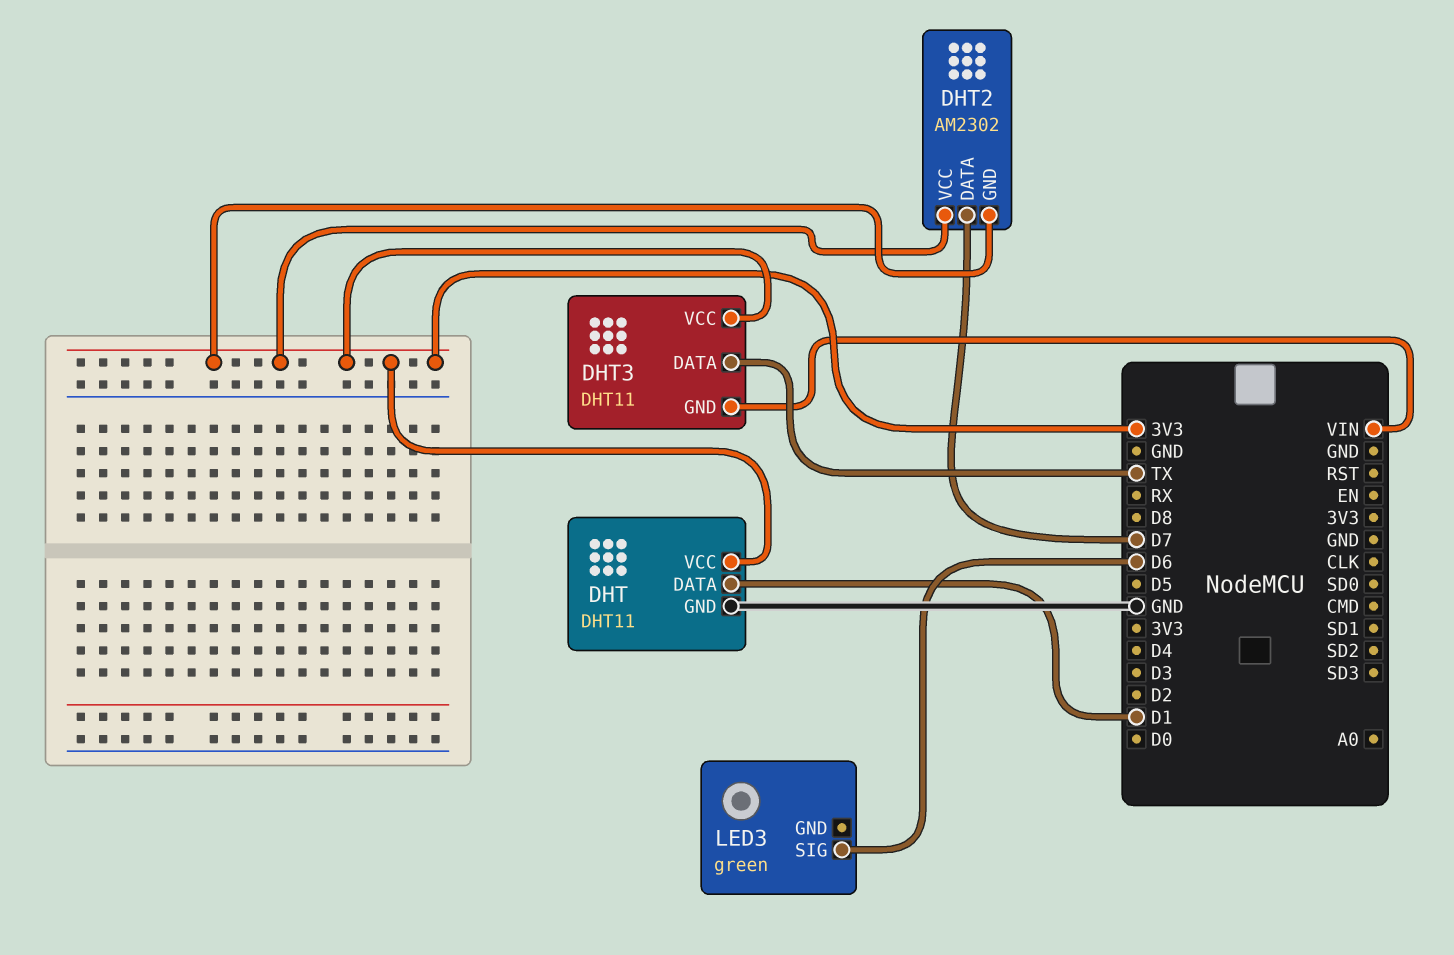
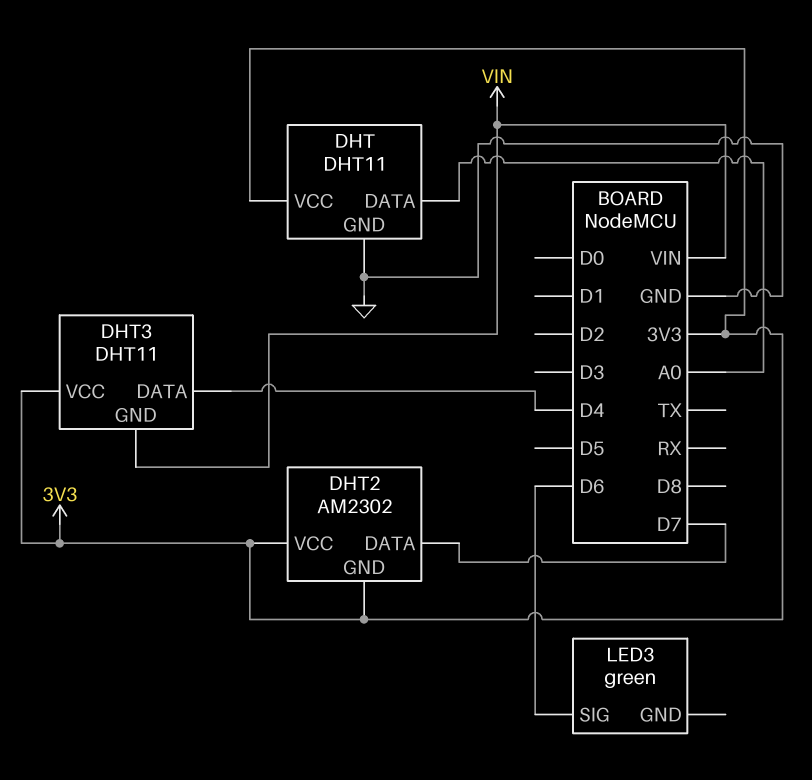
DHT pin DATA: D1 -> A0
DHT3 pin DATA: TX -> D4

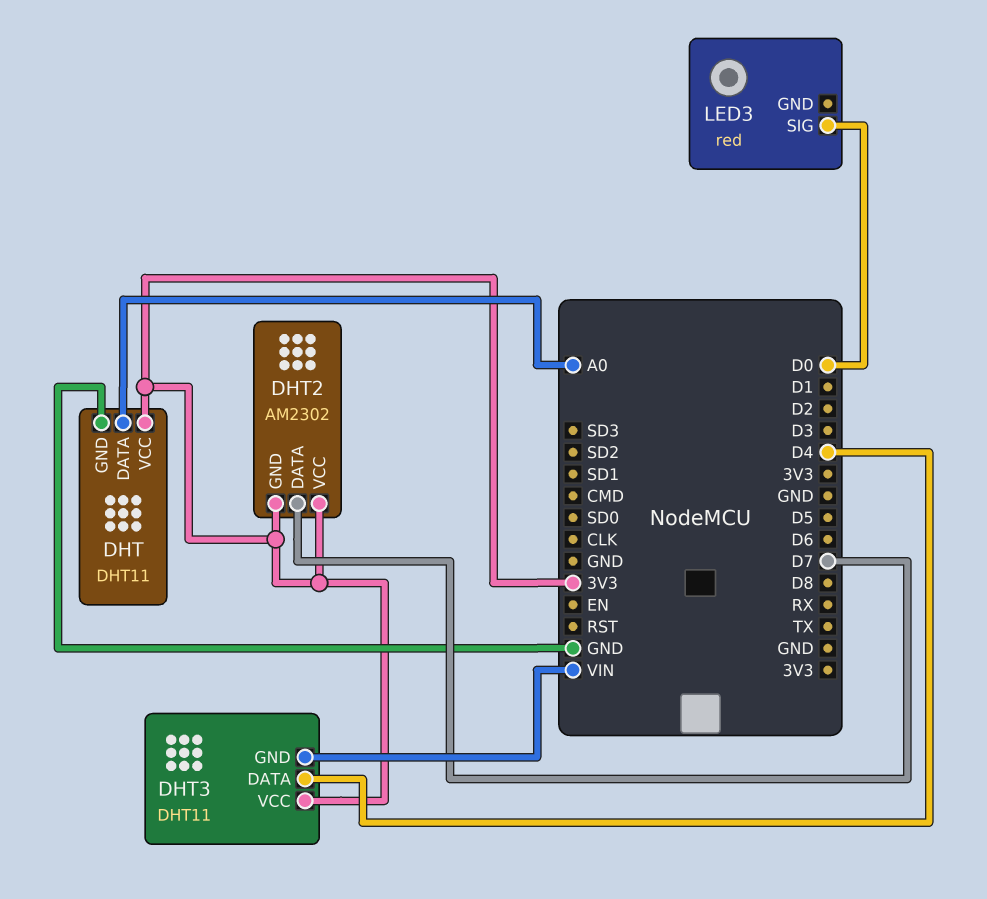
LED3: green -> red
LED3 pin SIG: D6 -> D0

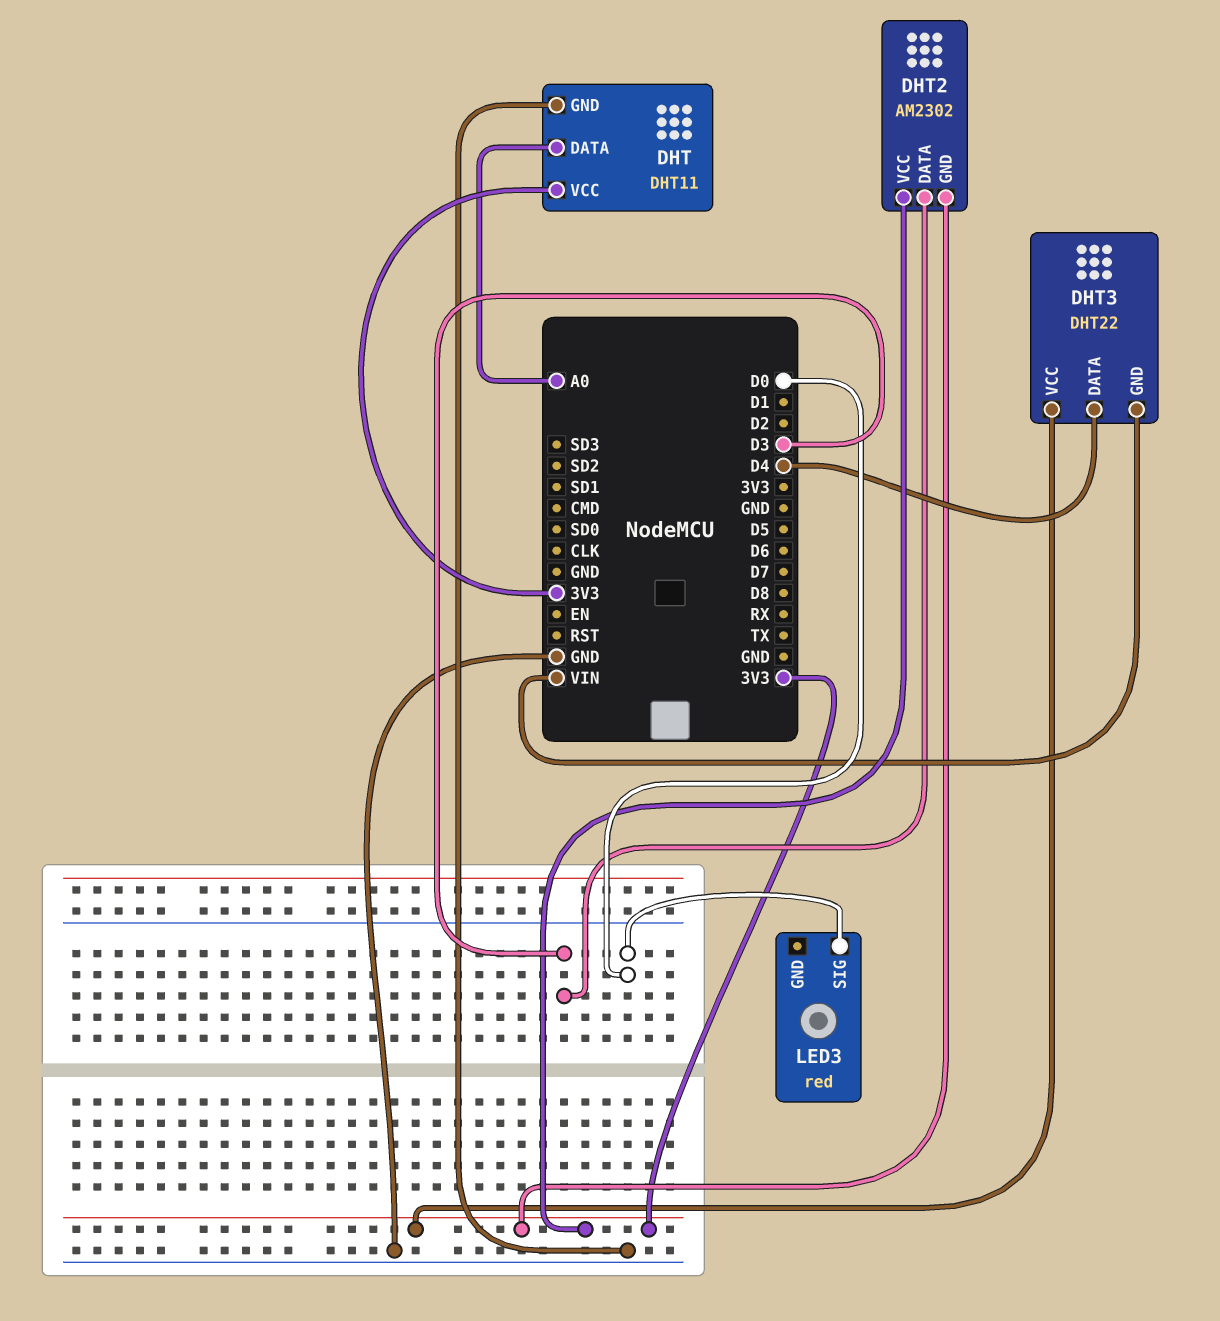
DHT2 pin DATA: D7 -> D3
DHT3: DHT11 -> DHT22

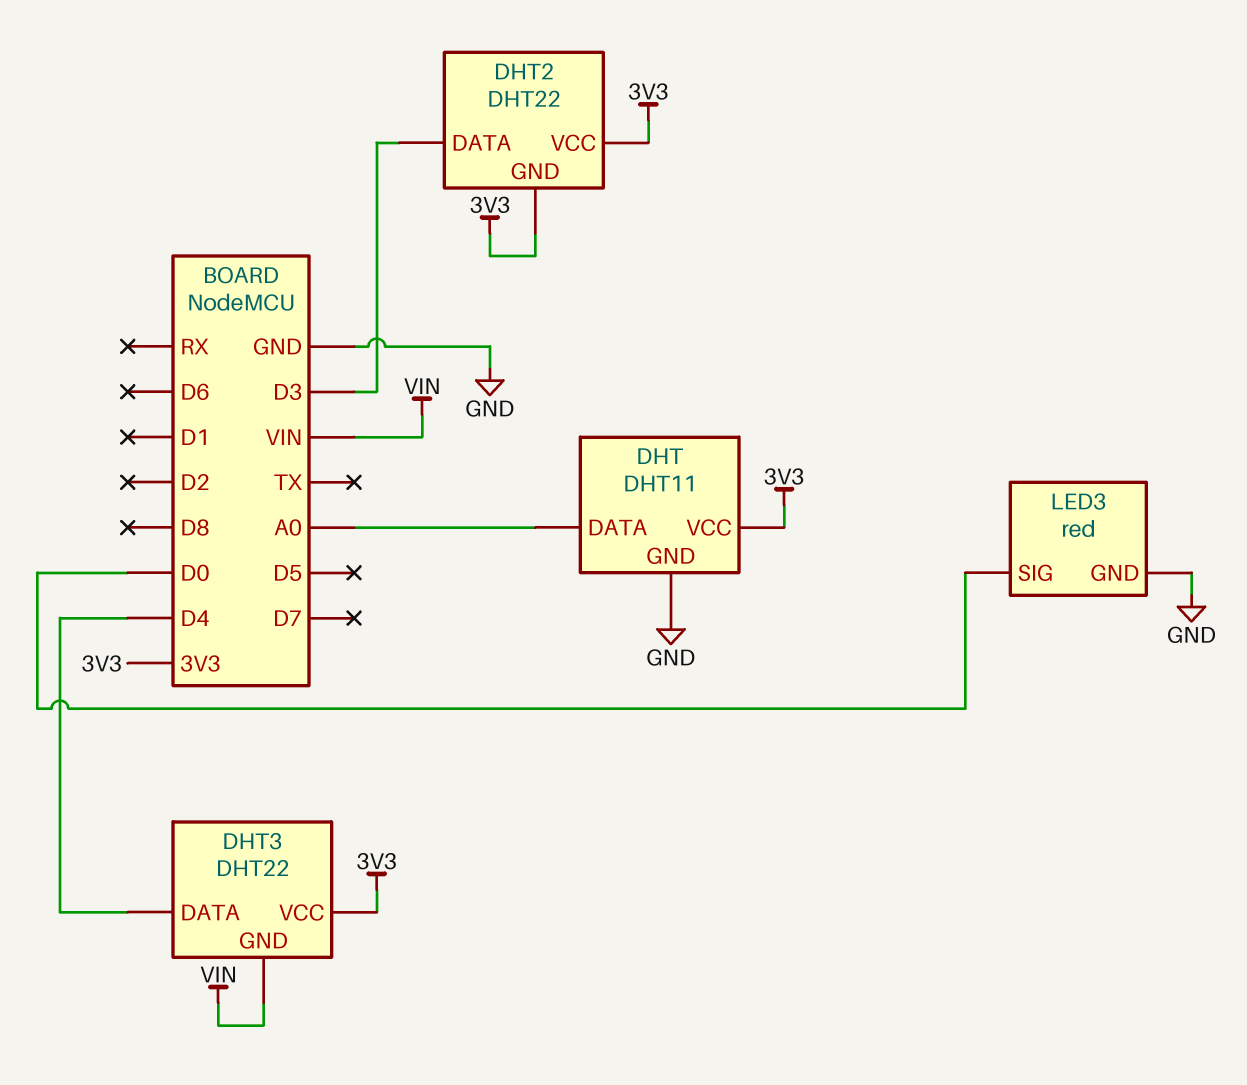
DHT2: AM2302 -> DHT22
LED3 pin GND: none -> GND

